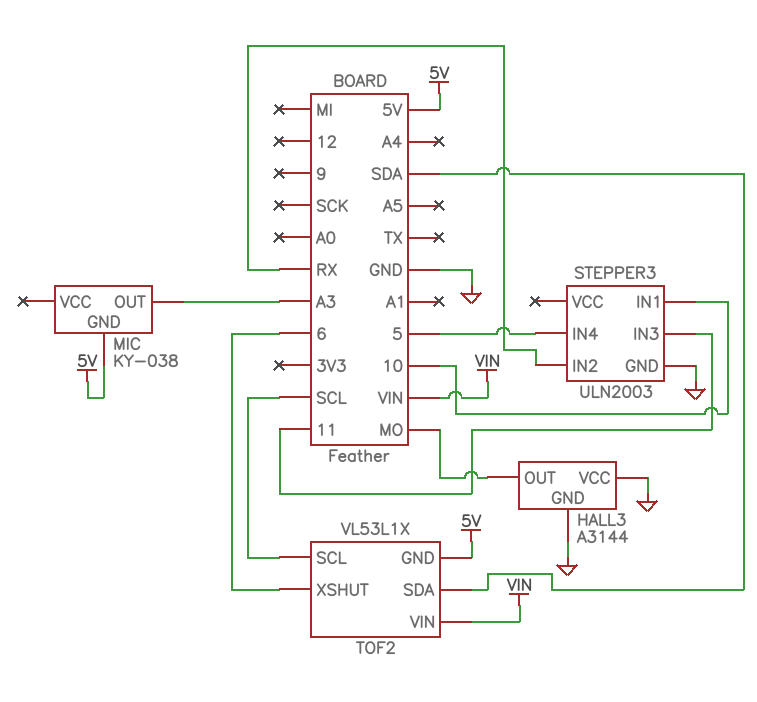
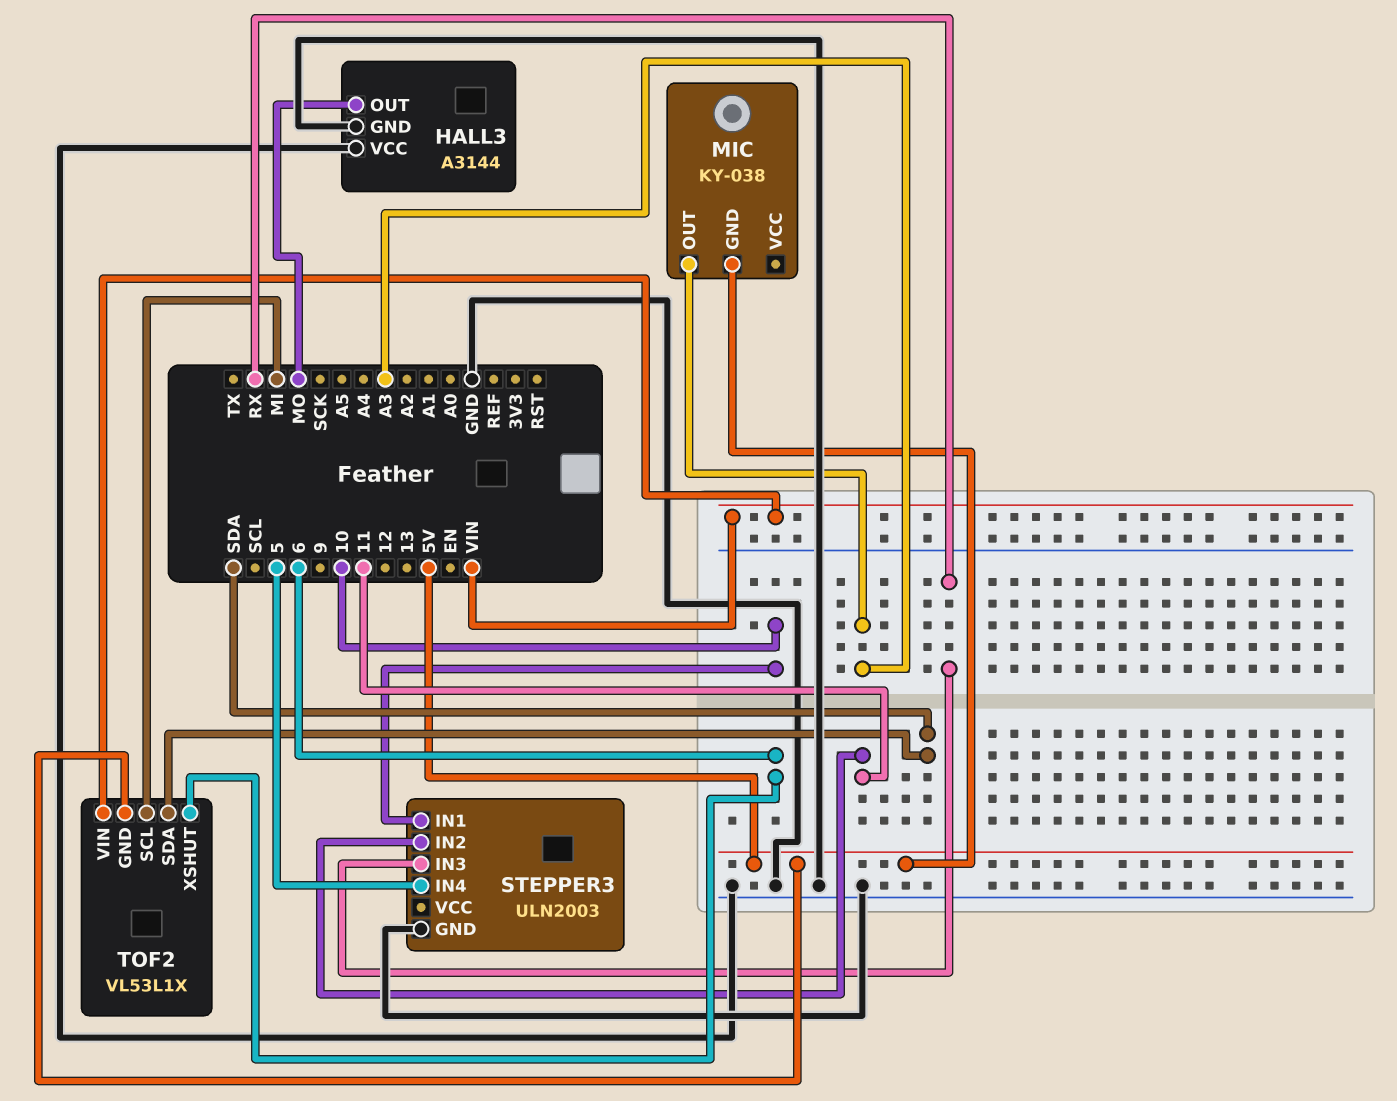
STEPPER3 pin IN2: RX -> 11
STEPPER3 pin IN3: 11 -> RX
TOF2 pin SCL: SCL -> MI

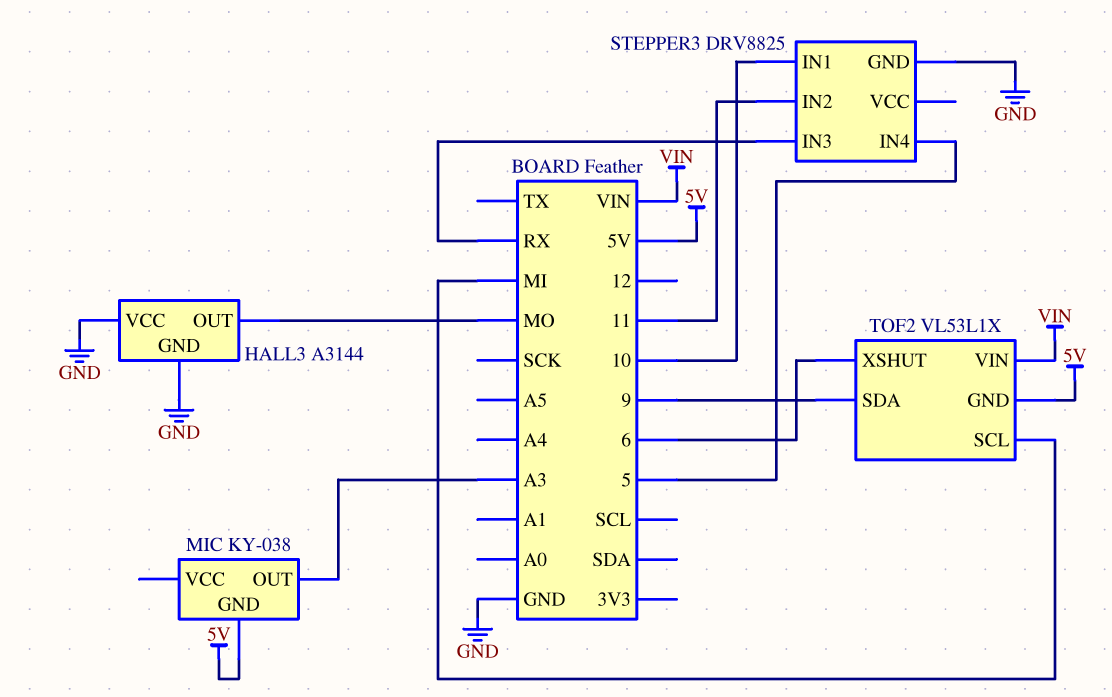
STEPPER3: ULN2003 -> DRV8825
TOF2 pin SDA: SDA -> 9

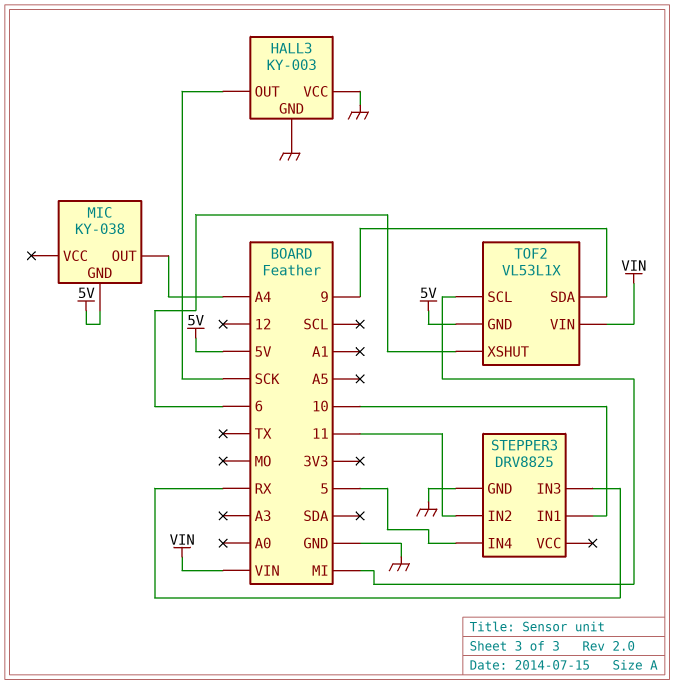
HALL3: A3144 -> KY-003
HALL3 pin OUT: MO -> SCK
MIC pin OUT: A3 -> A4

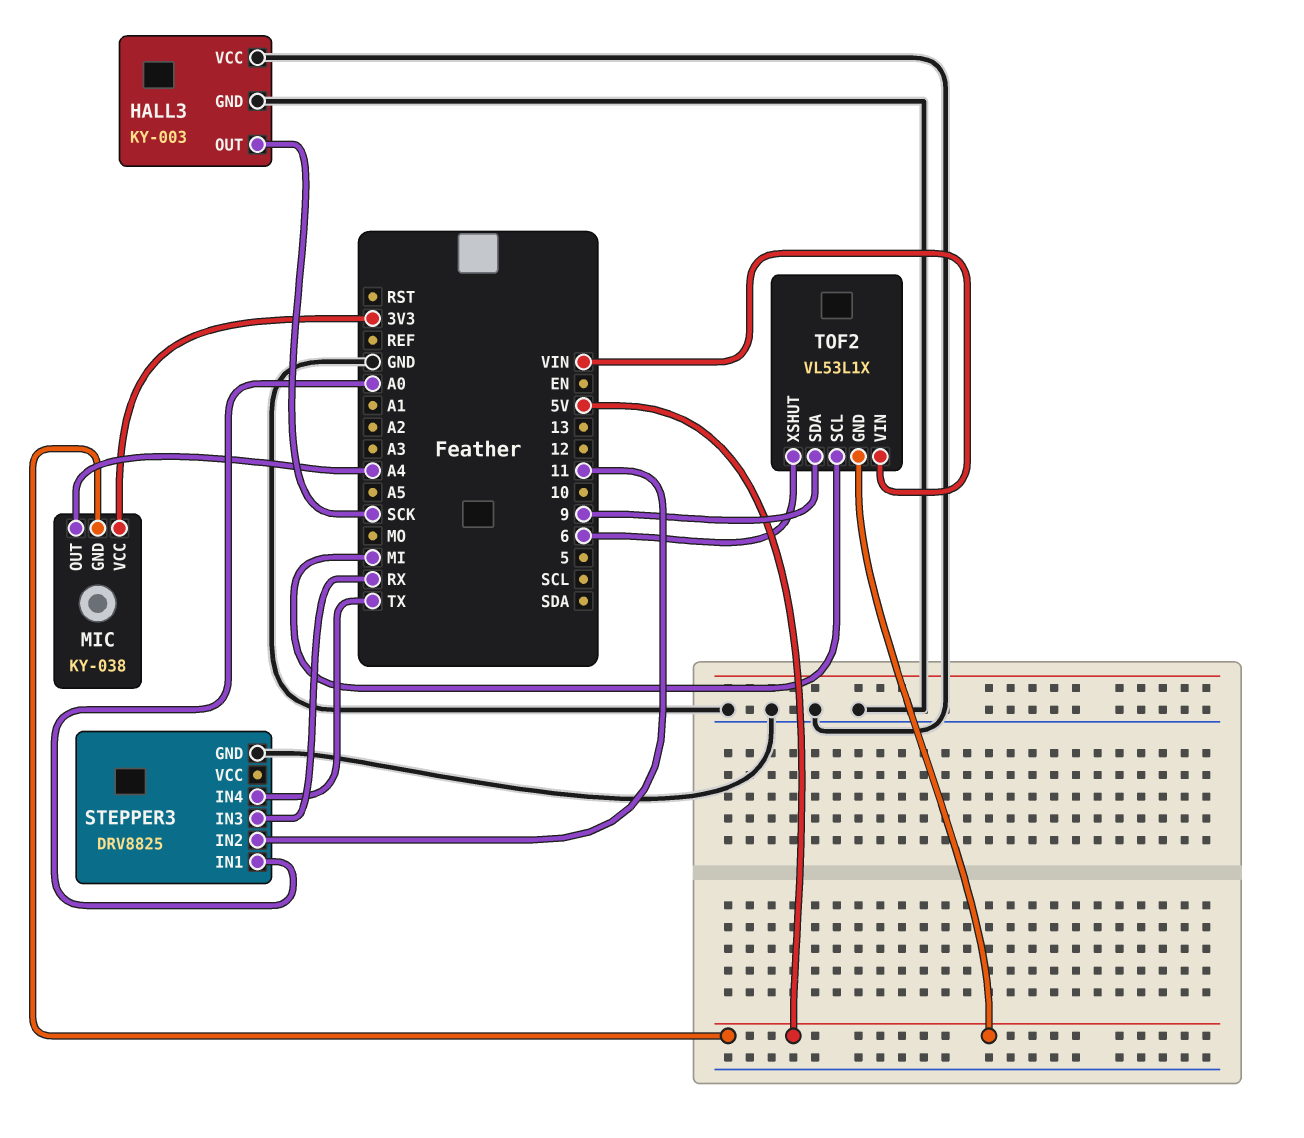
MIC pin VCC: none -> 3V3
STEPPER3 pin IN1: 10 -> A0
STEPPER3 pin IN4: 5 -> TX

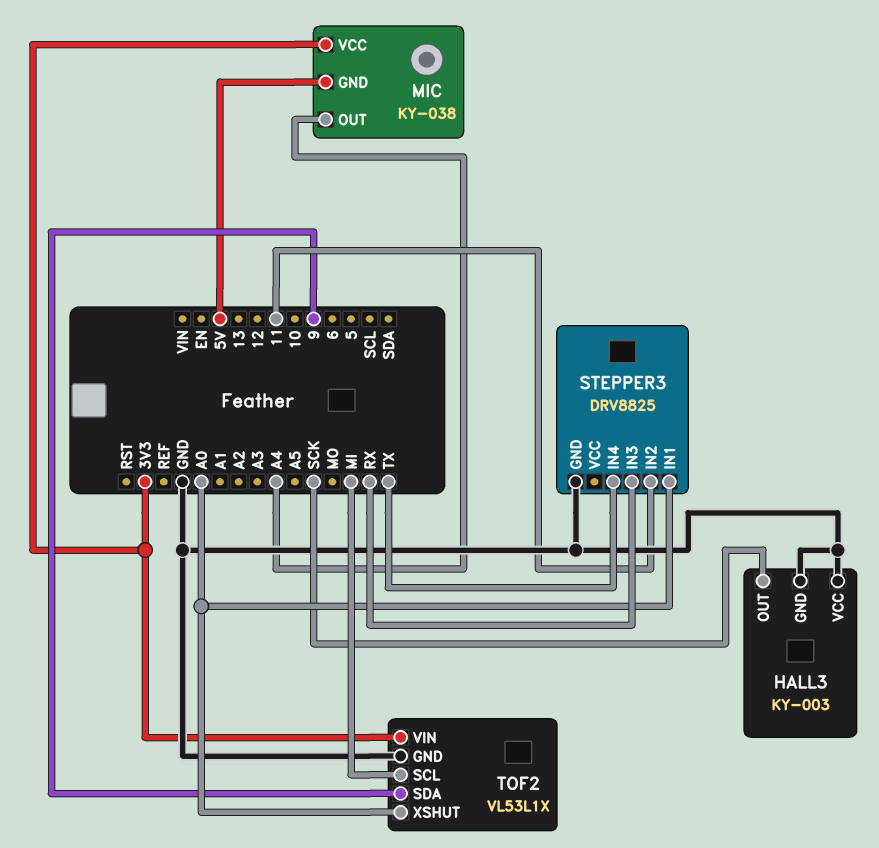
TOF2 pin GND: 5V -> GND
TOF2 pin VIN: VIN -> 3V3
TOF2 pin XSHUT: 6 -> A0

